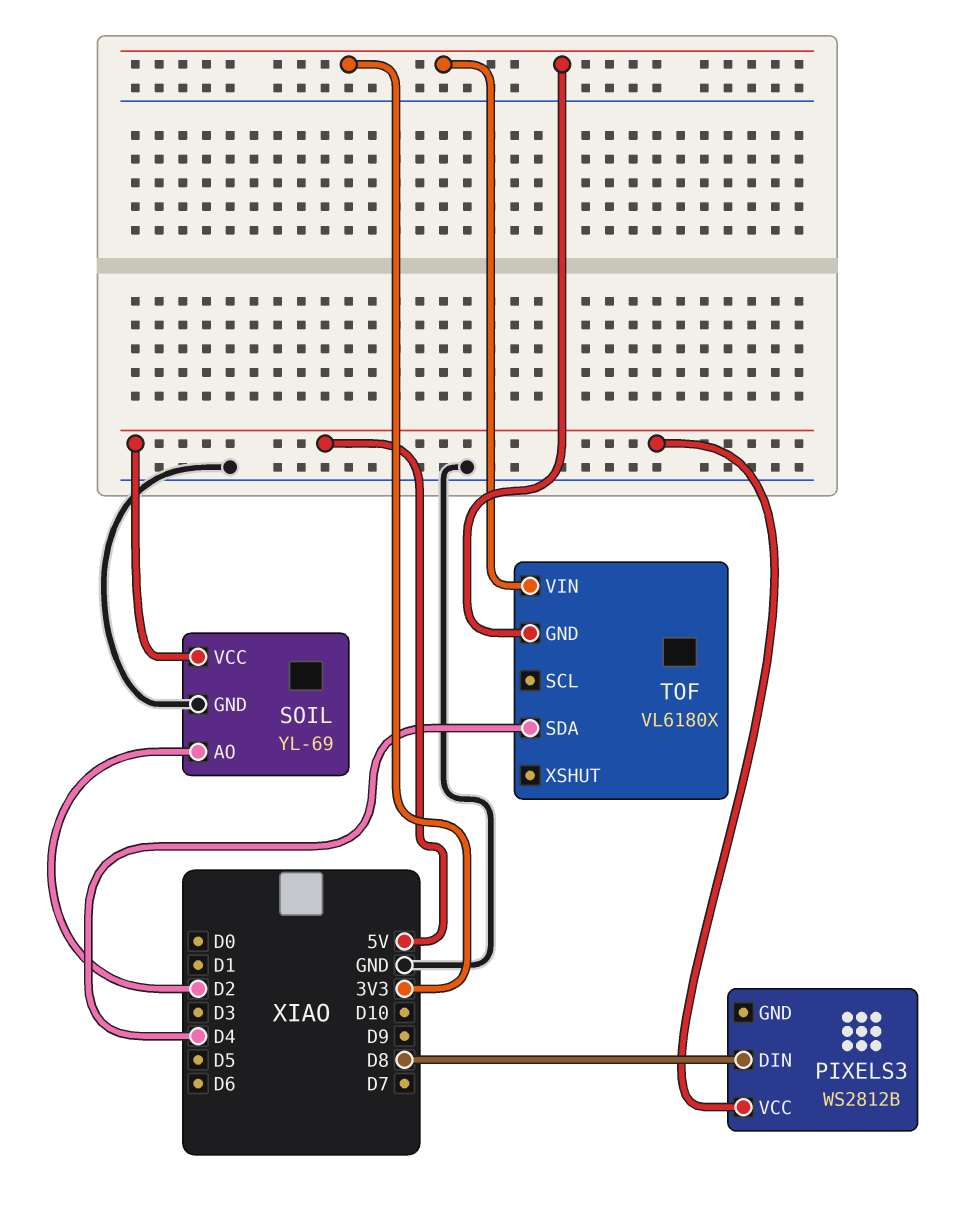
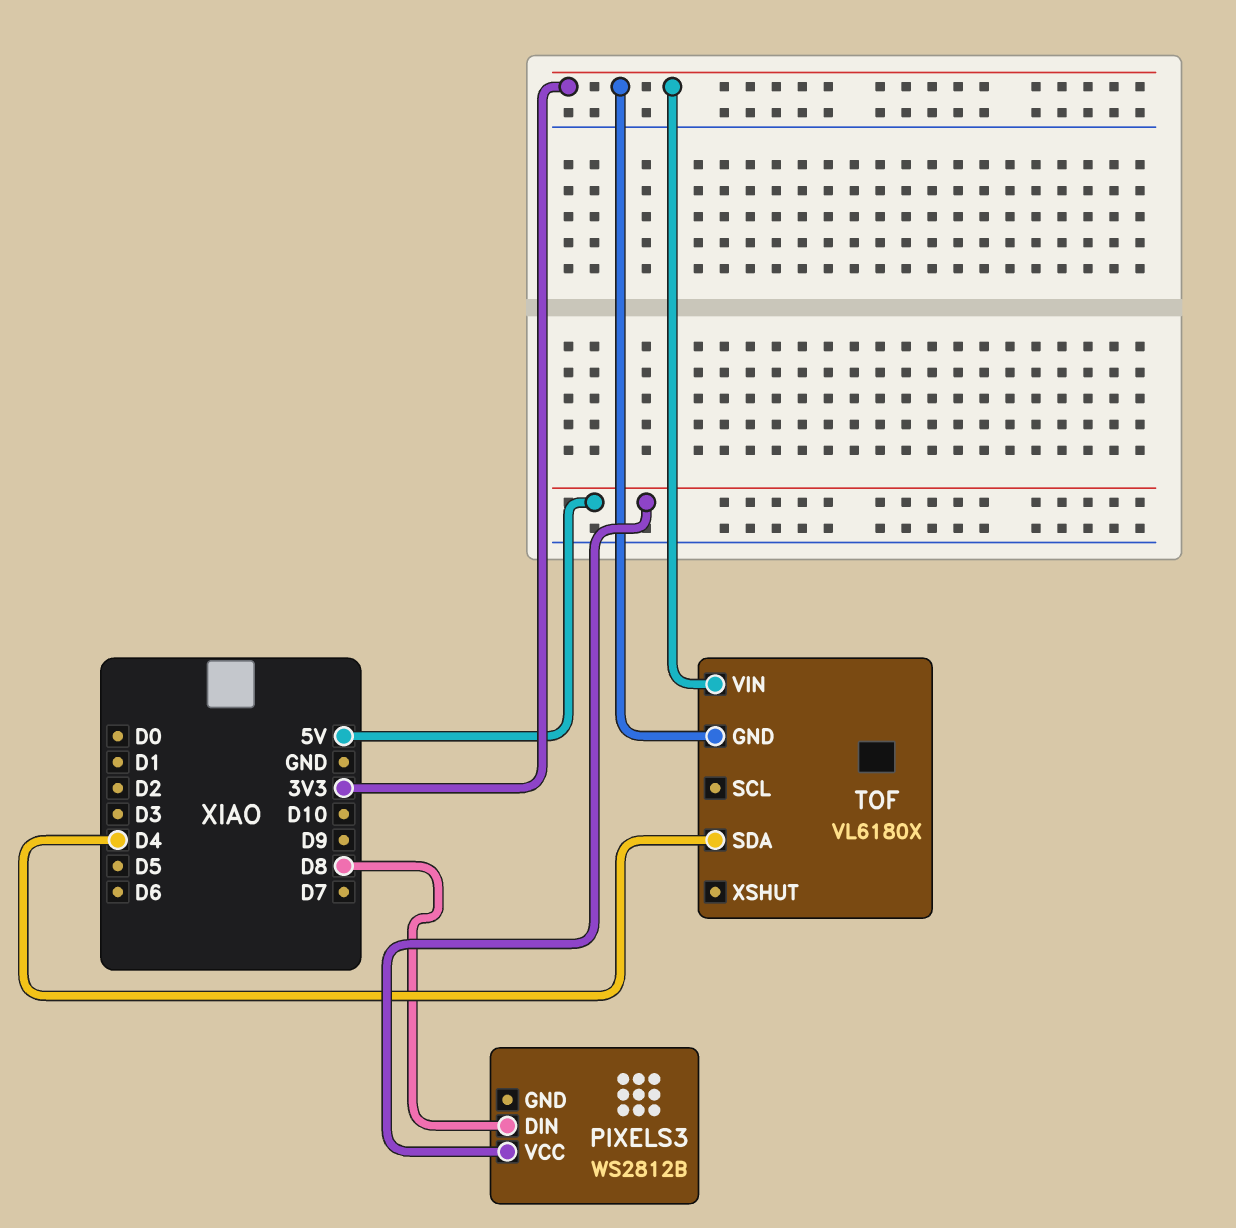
SOIL: YL-69 -> none
SOIL pin AO: D2 -> none
SOIL pin GND: GND -> none
SOIL pin VCC: 5V -> none

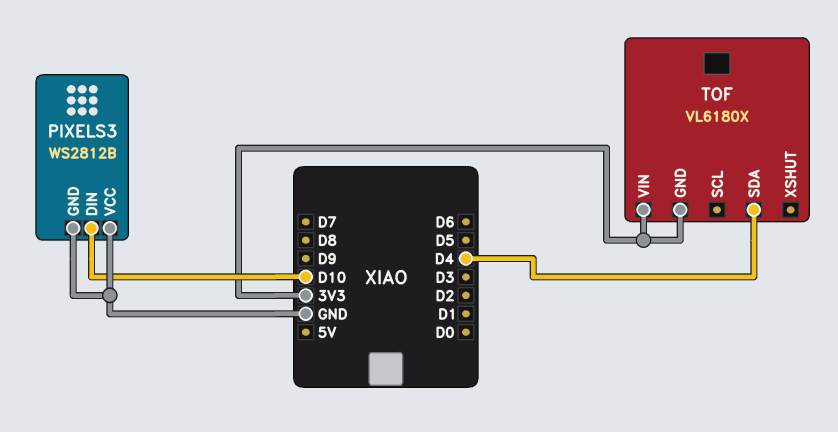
PIXELS3 pin DIN: D8 -> D10
PIXELS3 pin GND: none -> GND
PIXELS3 pin VCC: 5V -> GND

